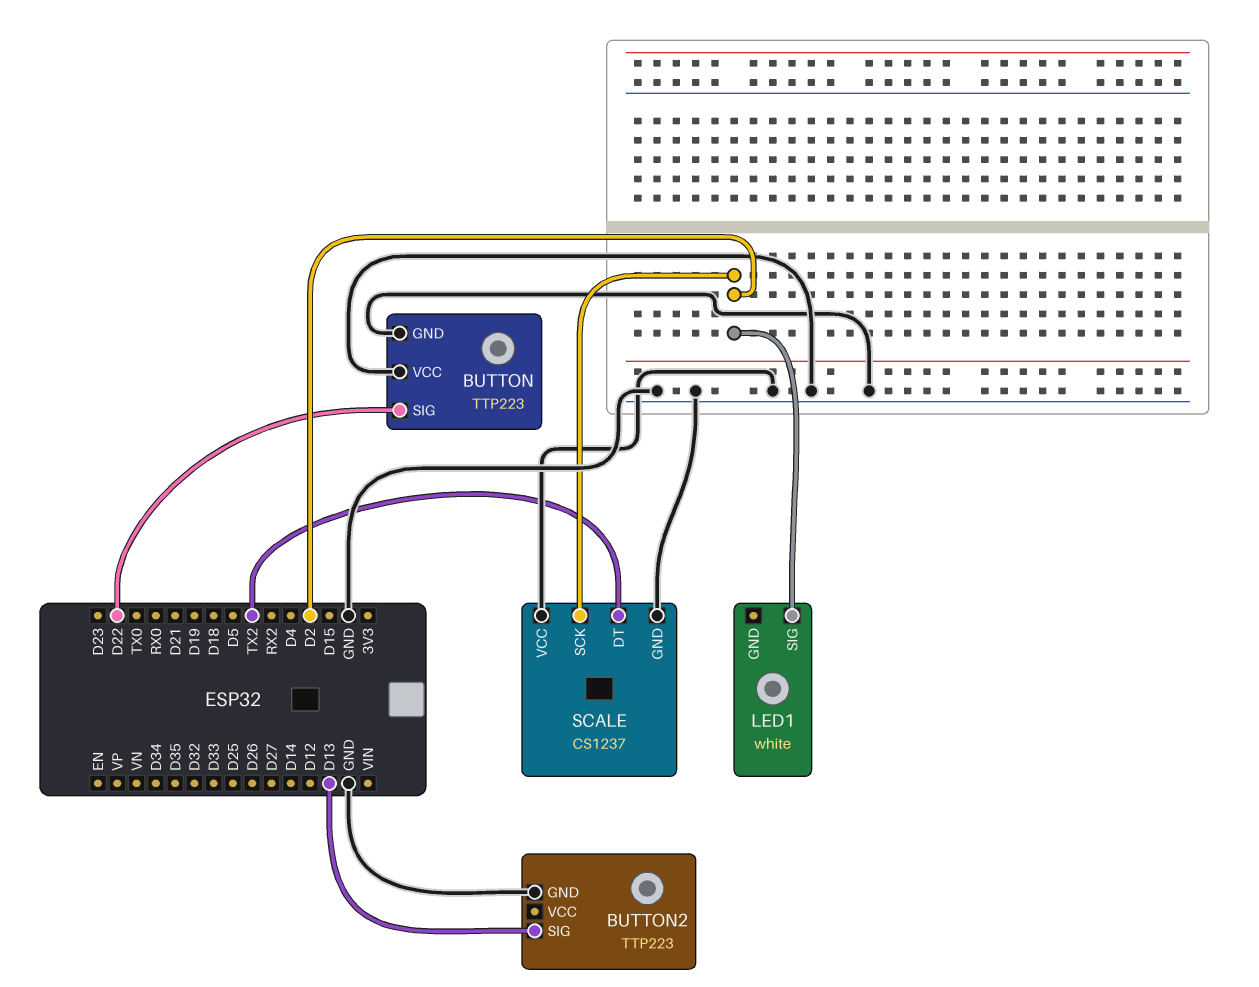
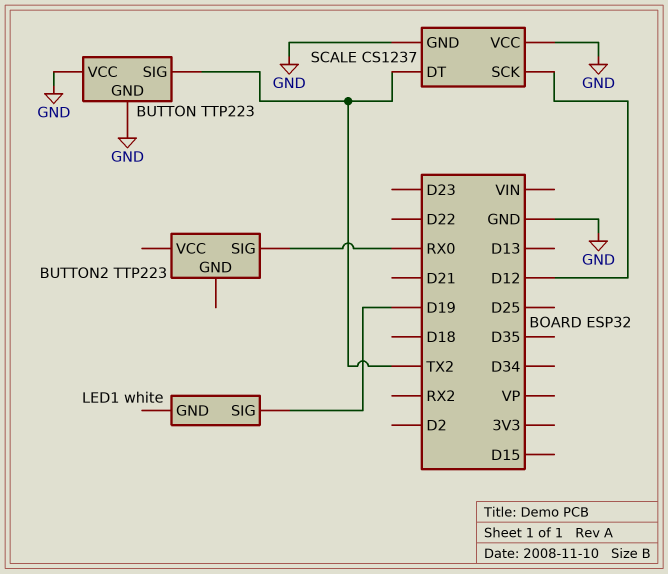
BUTTON pin SIG: D22 -> TX2
BUTTON2 pin GND: GND -> none
BUTTON2 pin SIG: D13 -> RX0
LED1 pin SIG: D2 -> D19
SCALE pin SCK: D2 -> D12

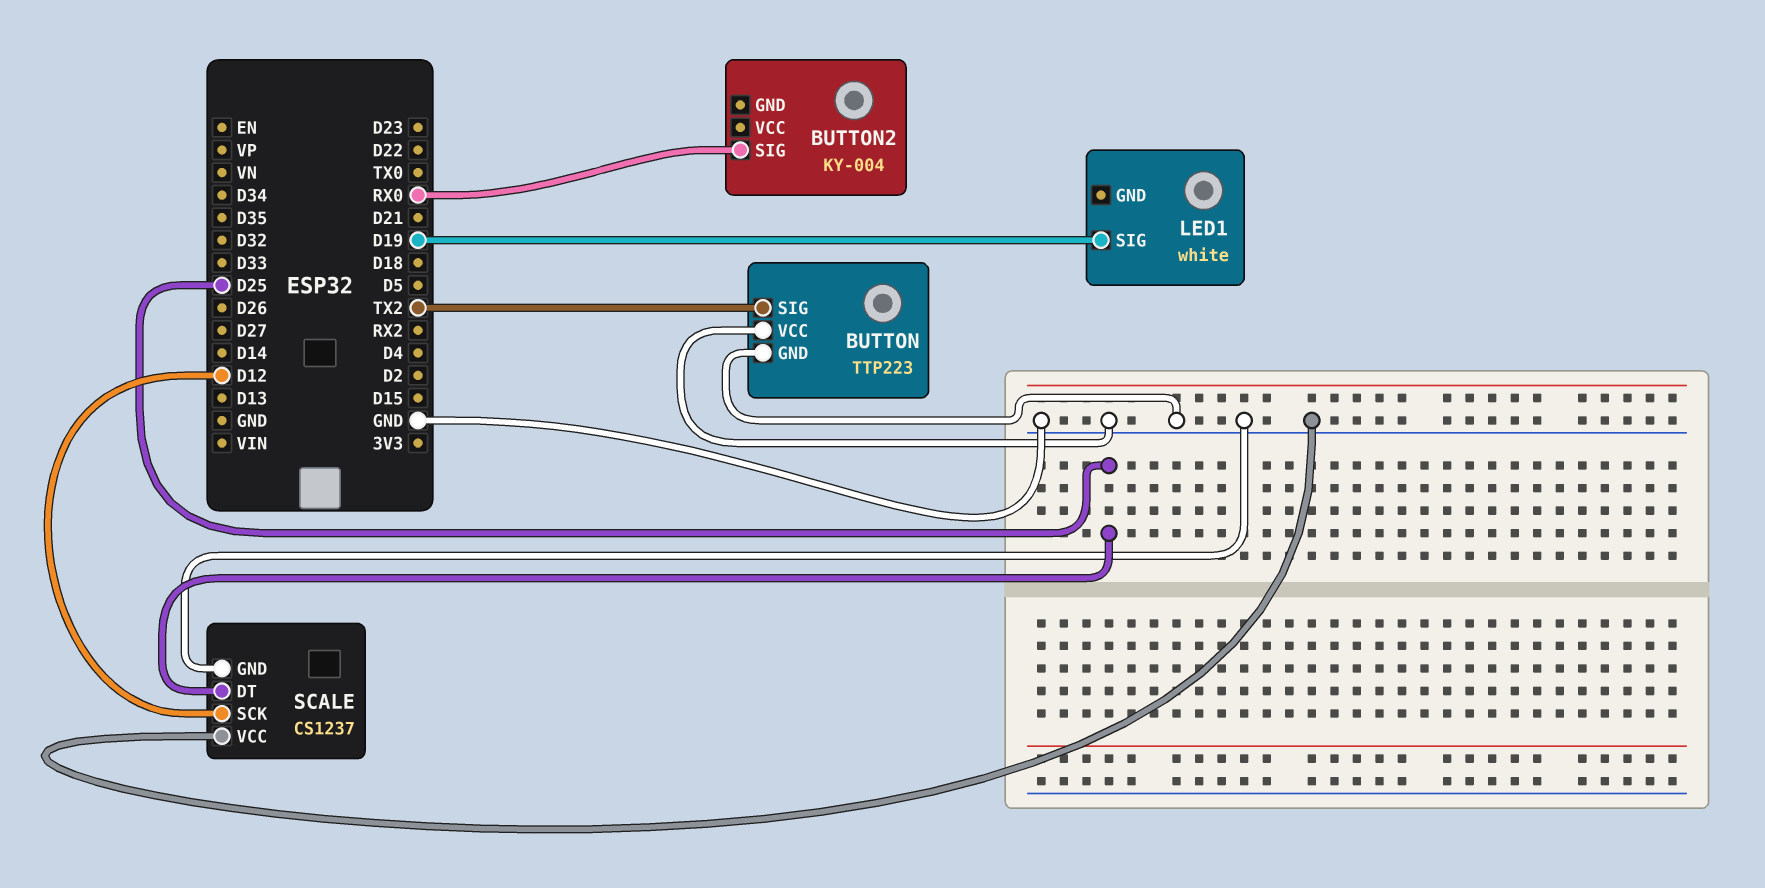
BUTTON2: TTP223 -> KY-004
SCALE pin DT: TX2 -> D25

